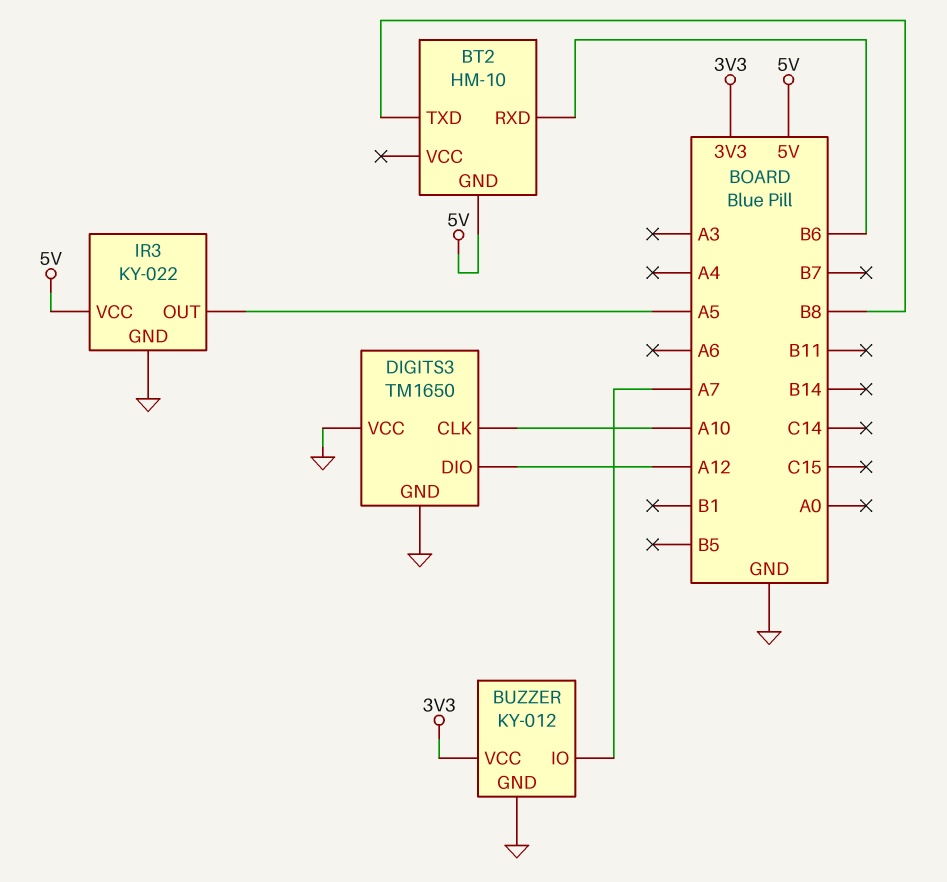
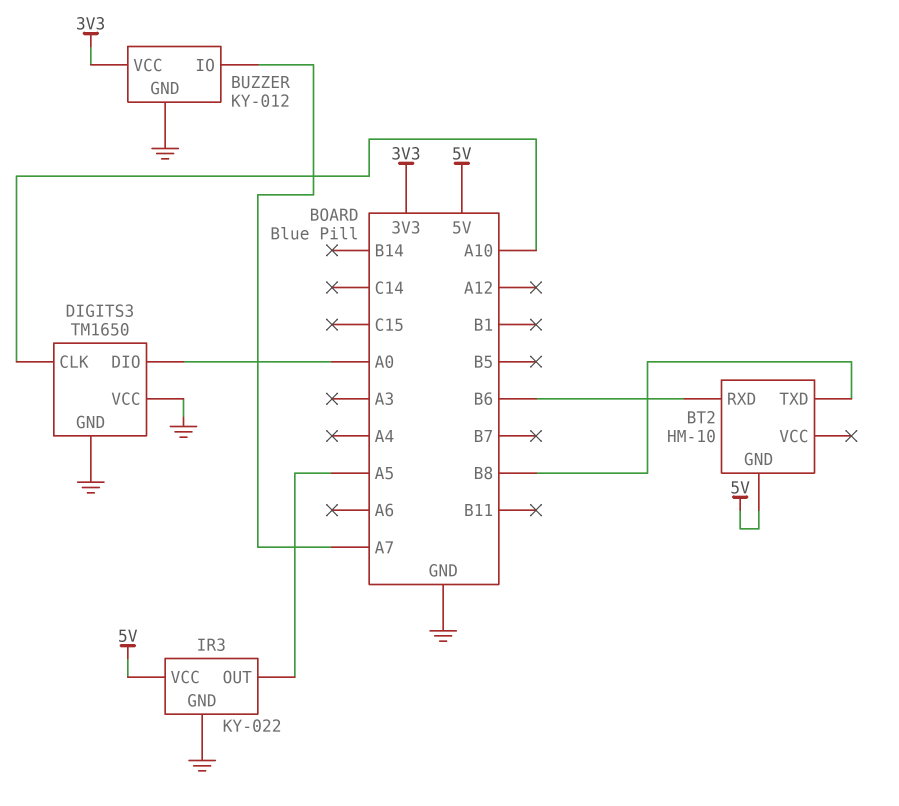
DIGITS3 pin DIO: A12 -> A0

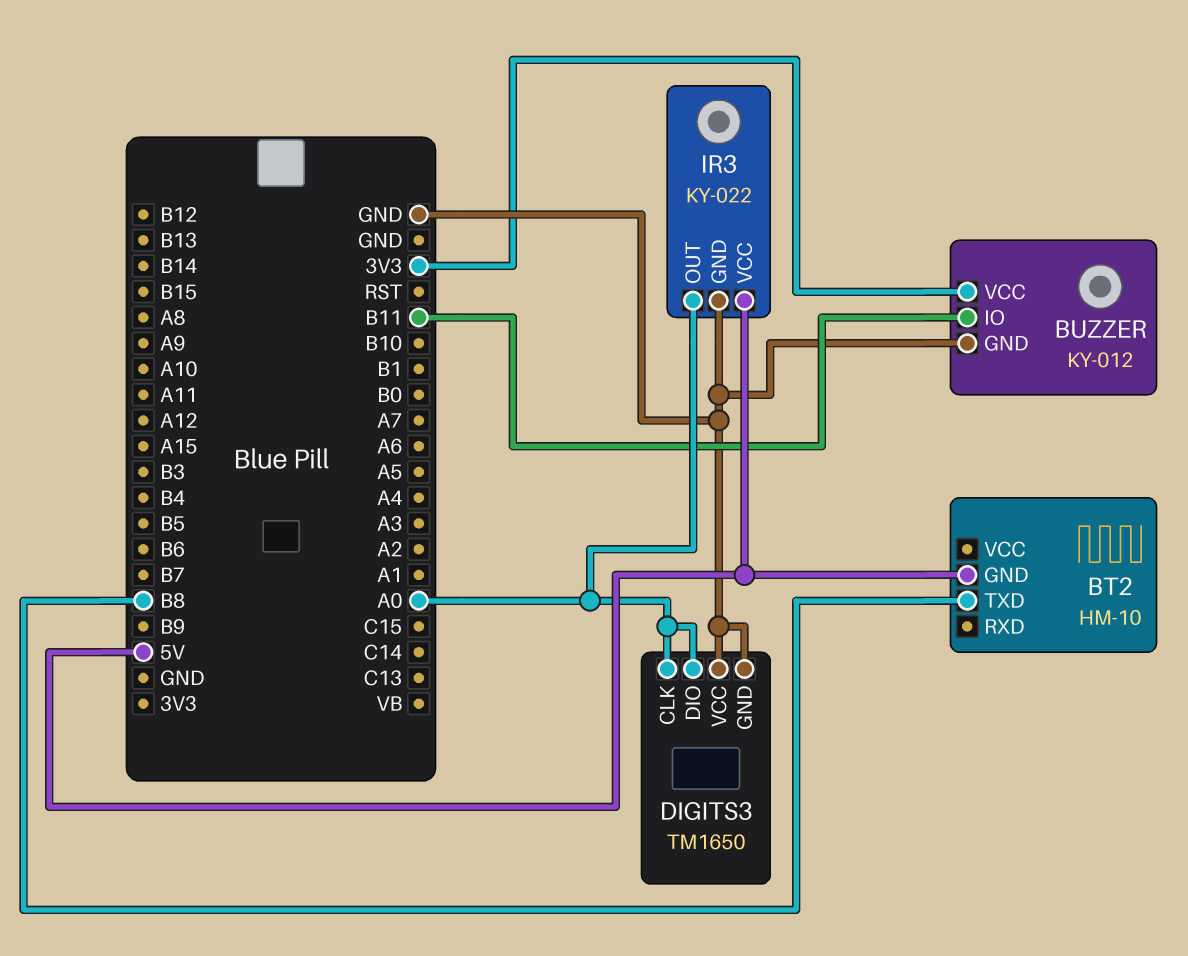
BT2 pin RXD: B6 -> none
BUZZER pin IO: A7 -> B11
DIGITS3 pin CLK: A10 -> A0
IR3 pin OUT: A5 -> A0

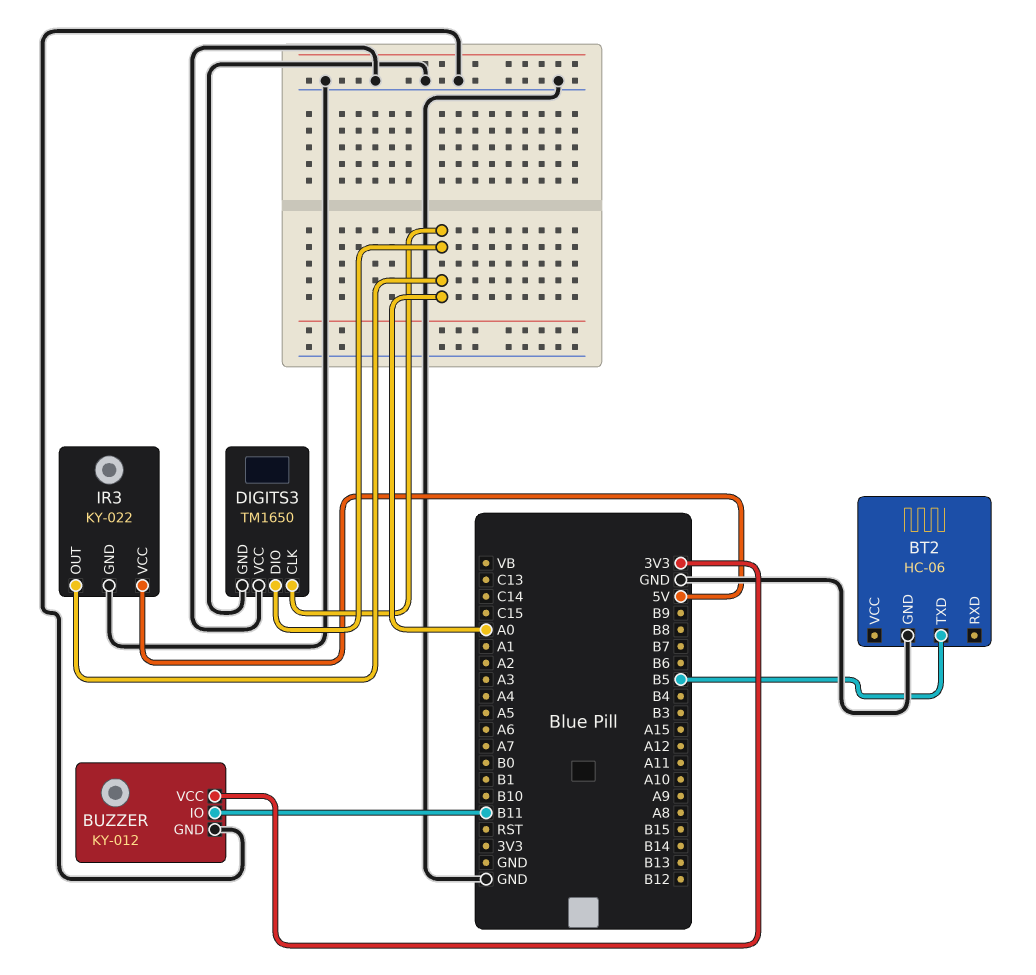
BT2: HM-10 -> HC-06
BT2 pin GND: 5V -> GND
BT2 pin TXD: B8 -> B5

